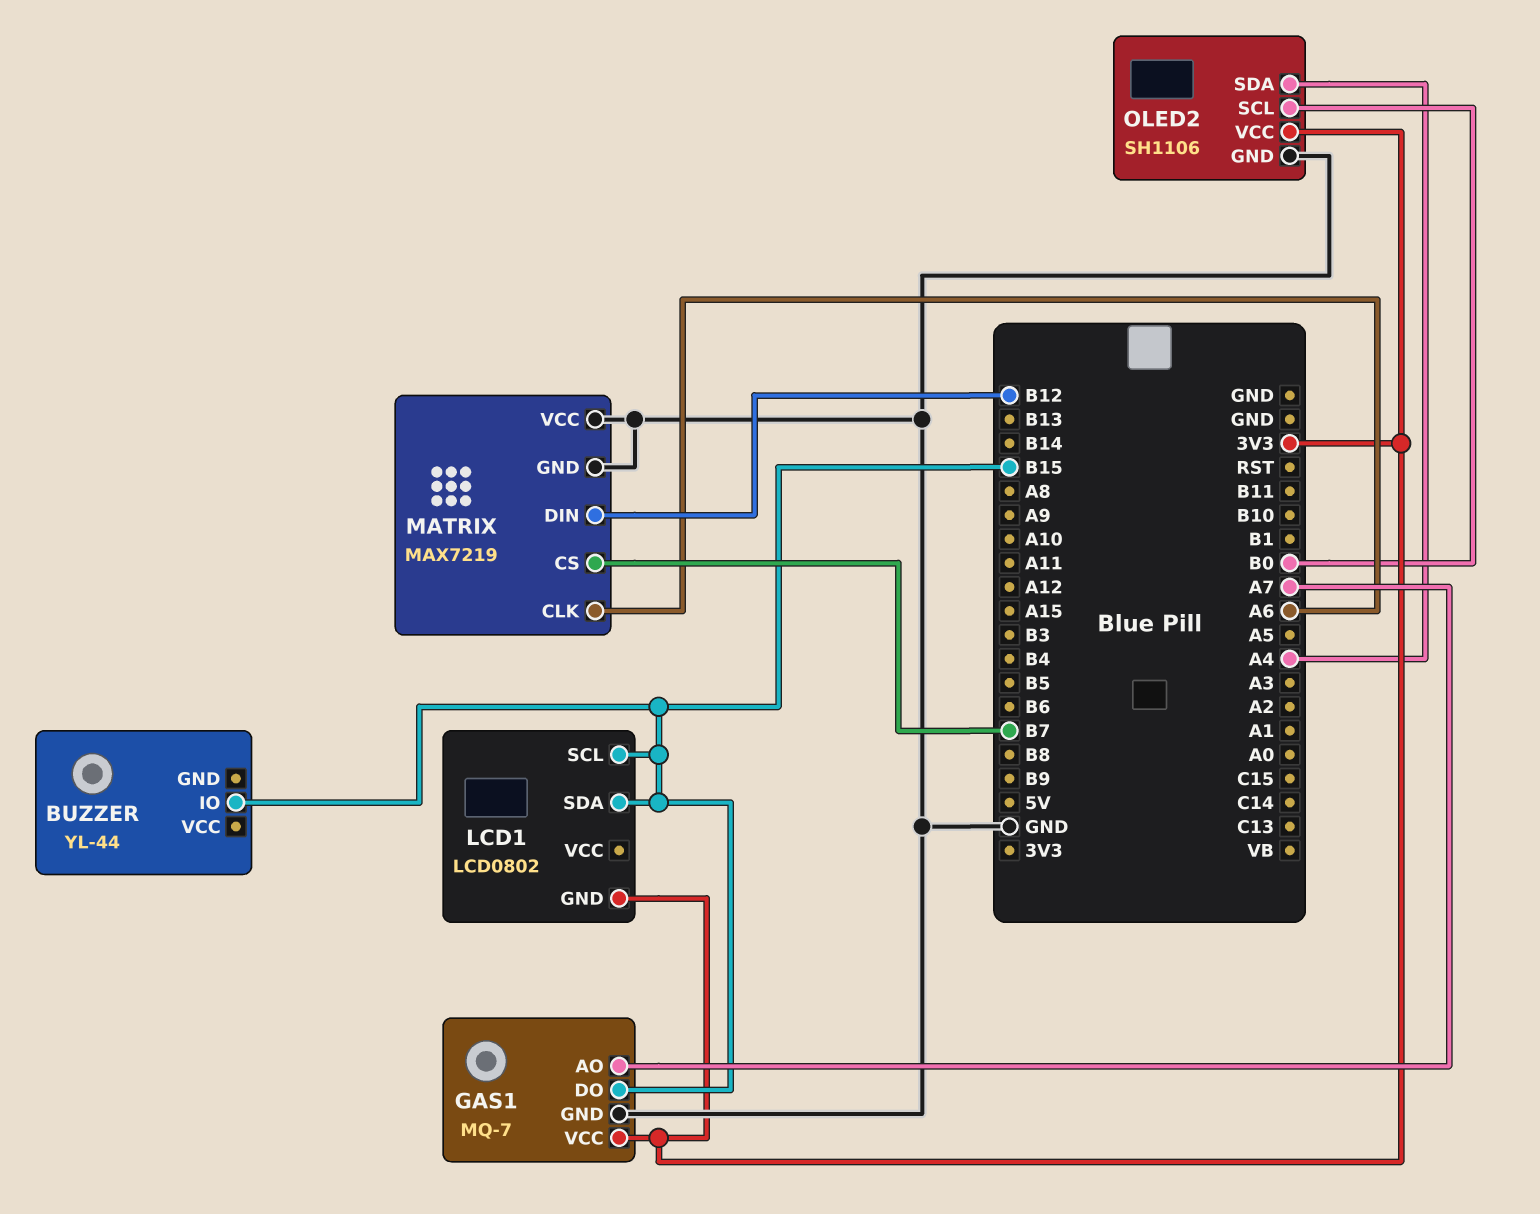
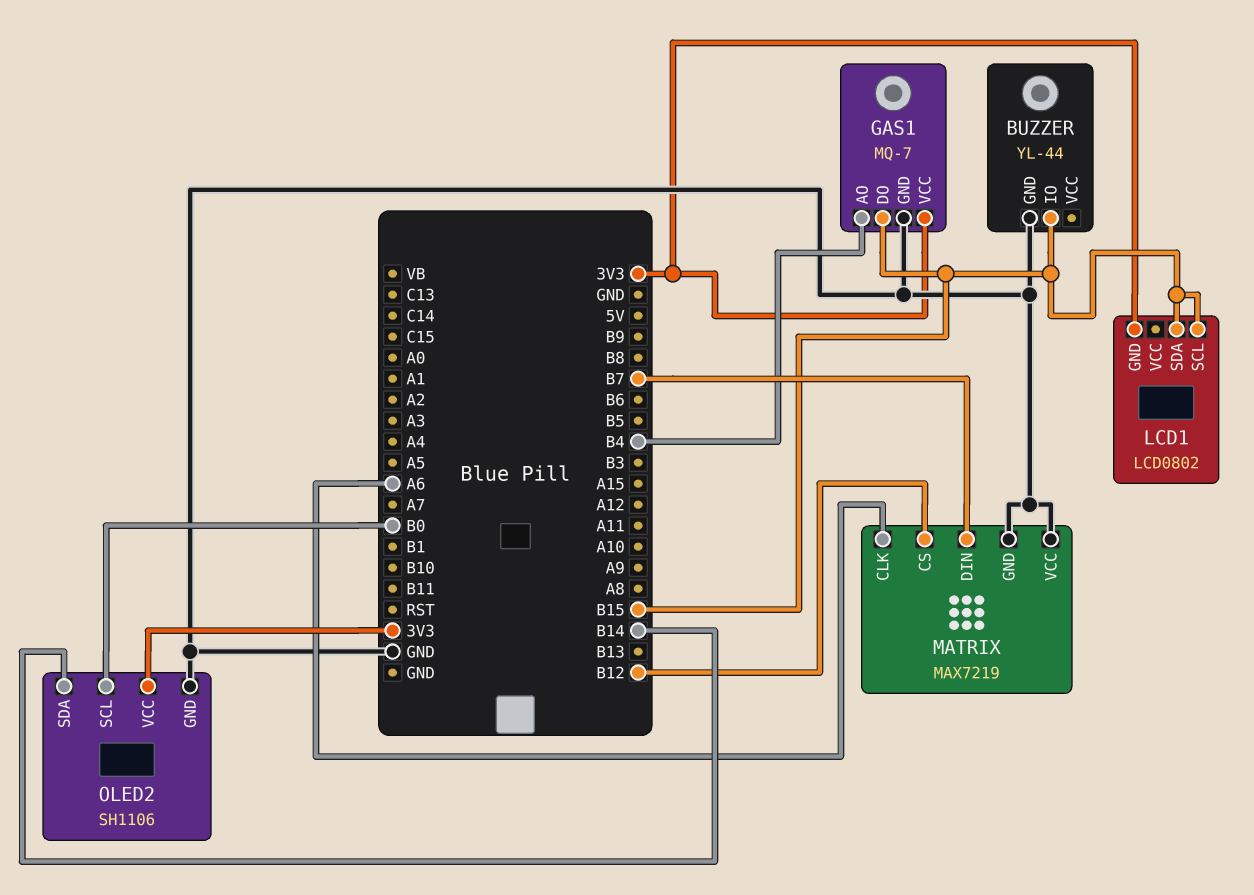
BUZZER pin GND: none -> GND
GAS1 pin AO: A7 -> B4
MATRIX pin CS: B7 -> B12
MATRIX pin DIN: B12 -> B7
OLED2 pin SDA: A4 -> B14

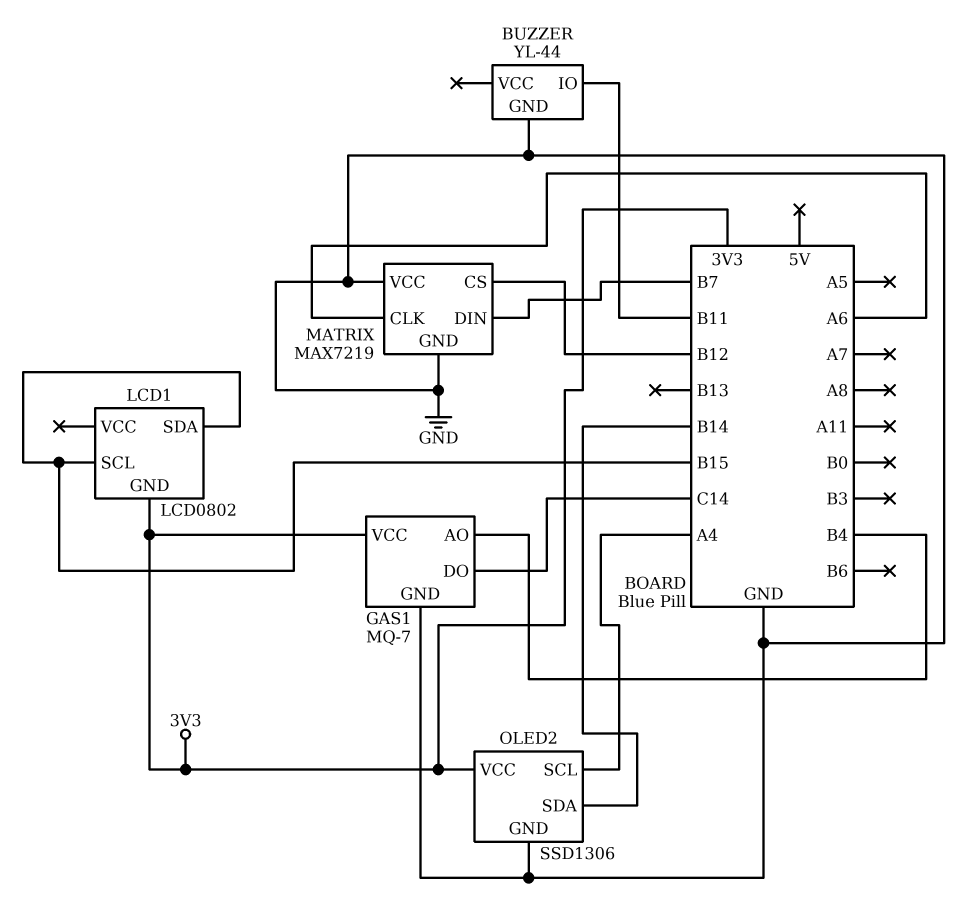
BUZZER pin IO: B15 -> B11
GAS1 pin DO: B15 -> C14
OLED2: SH1106 -> SSD1306
OLED2 pin SCL: B0 -> A4

